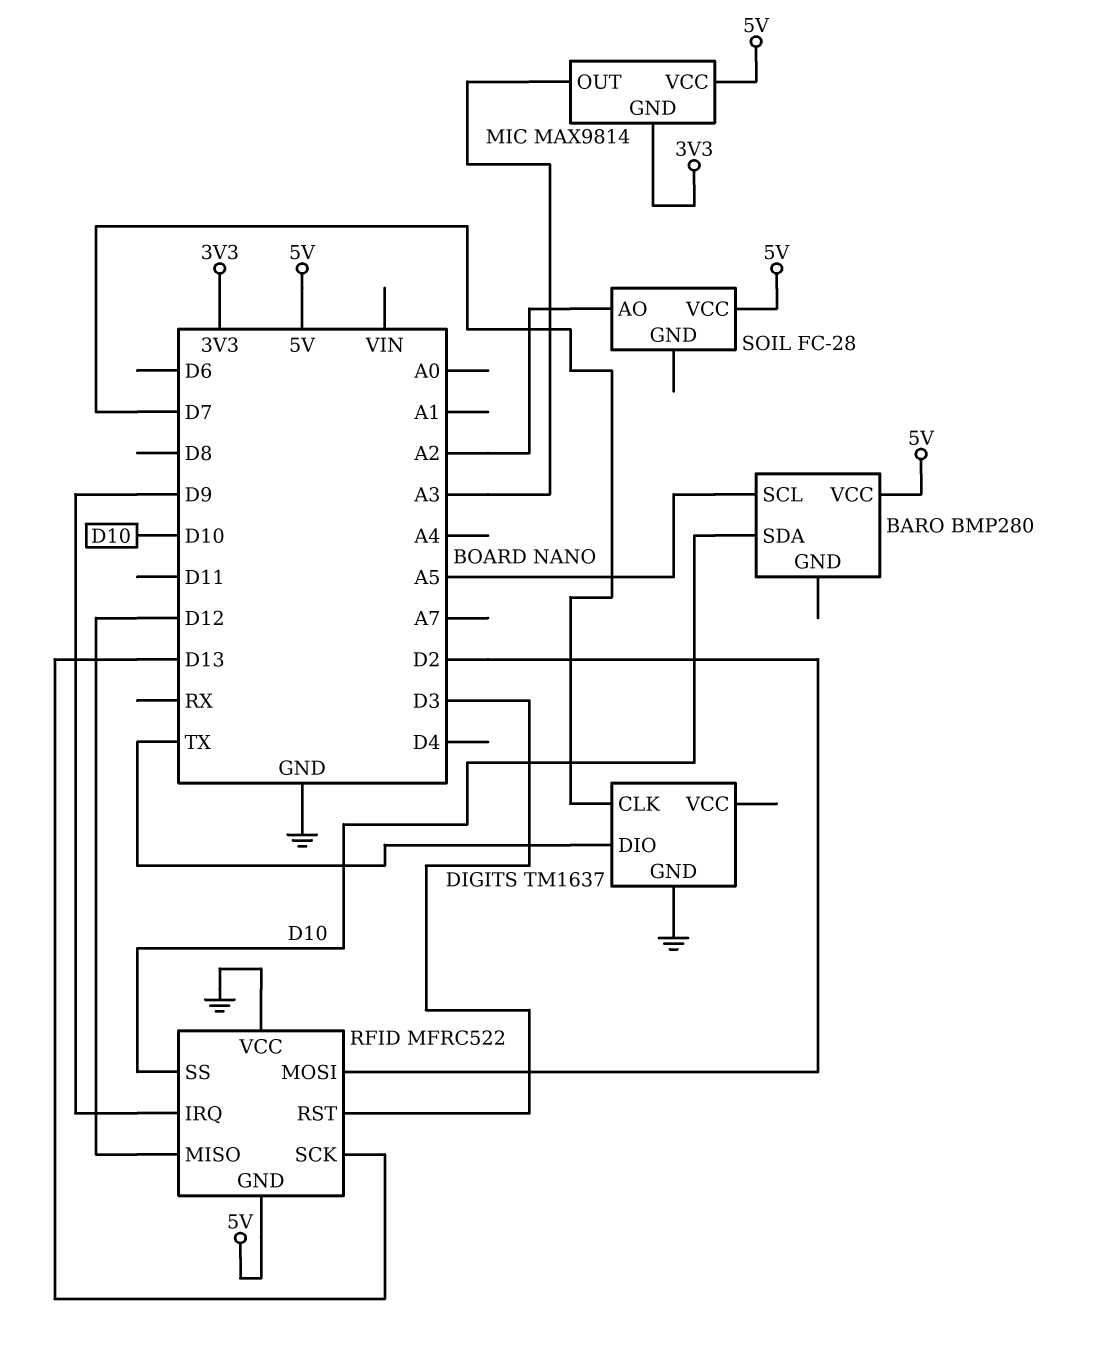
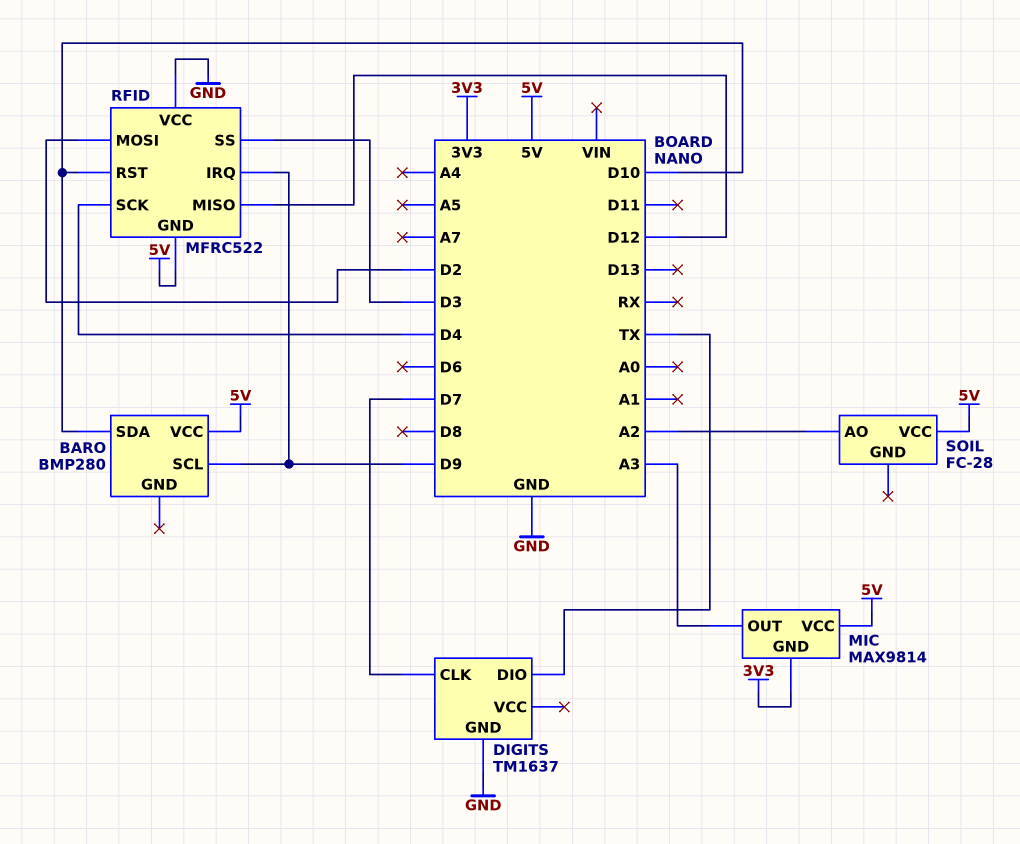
BARO pin SCL: A5 -> D9
RFID pin RST: D3 -> D10
RFID pin SCK: D13 -> D4
RFID pin SS: D10 -> D3

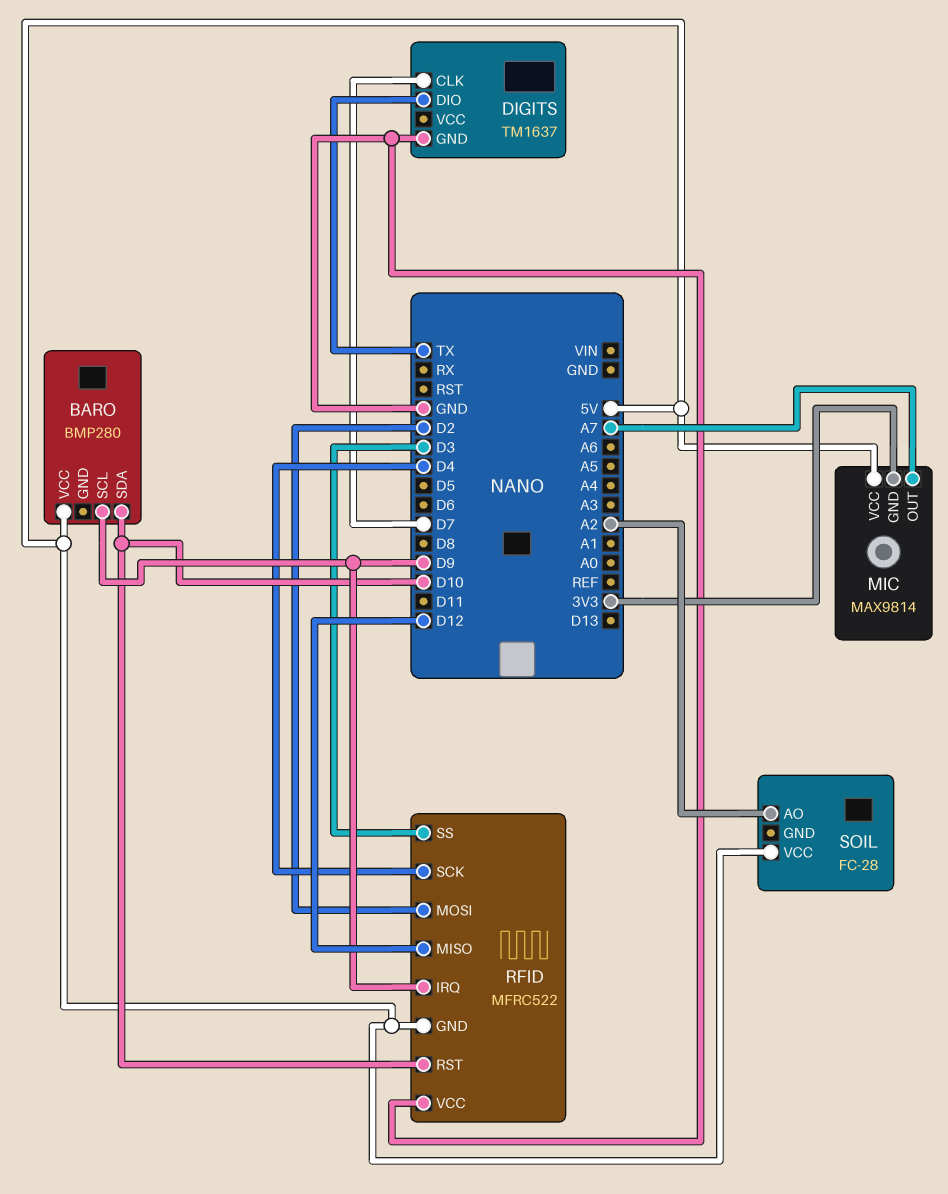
MIC pin OUT: A3 -> A7

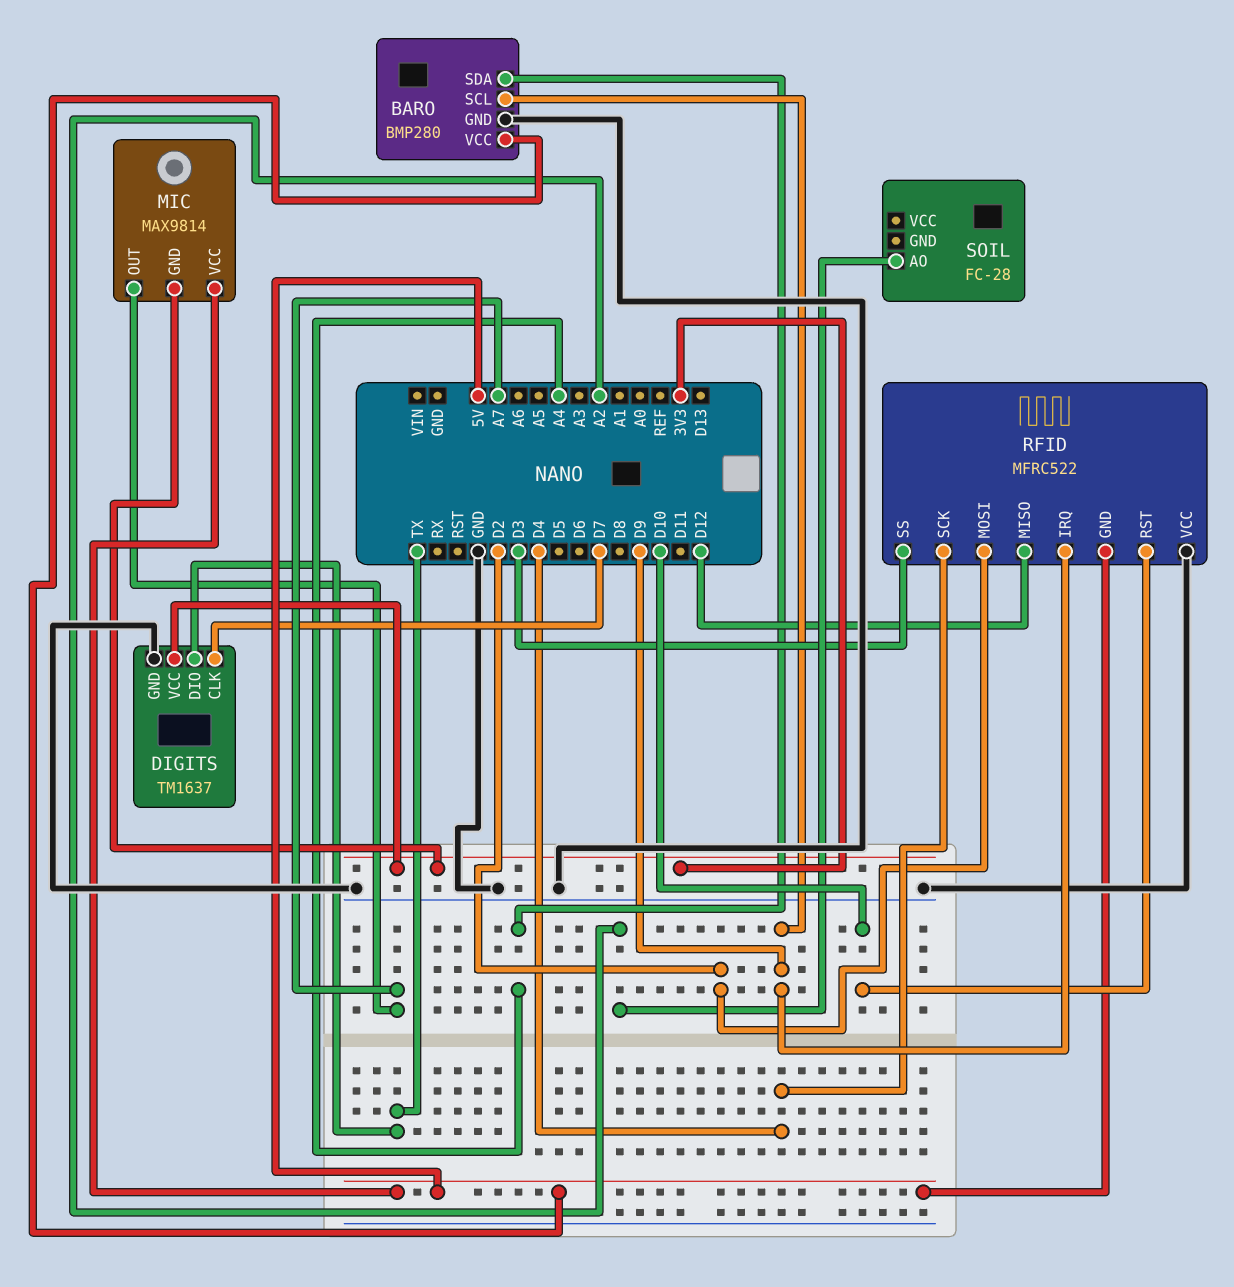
BARO pin GND: none -> GND
BARO pin SDA: D10 -> A4
DIGITS pin VCC: none -> 3V3
SOIL pin VCC: 5V -> none

